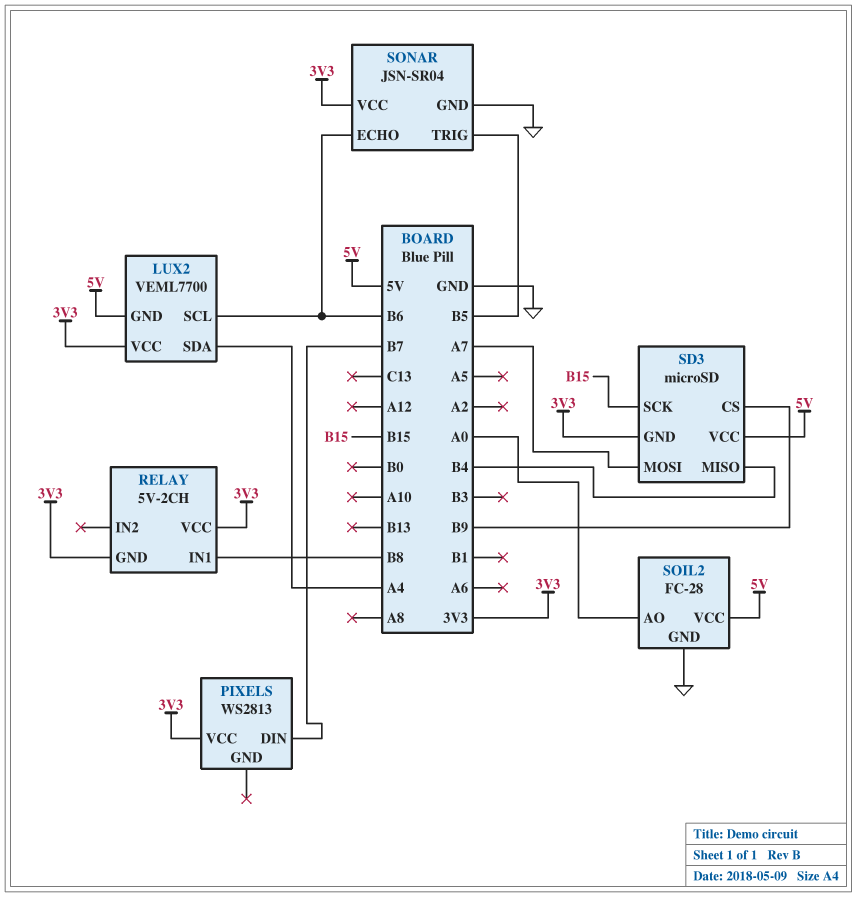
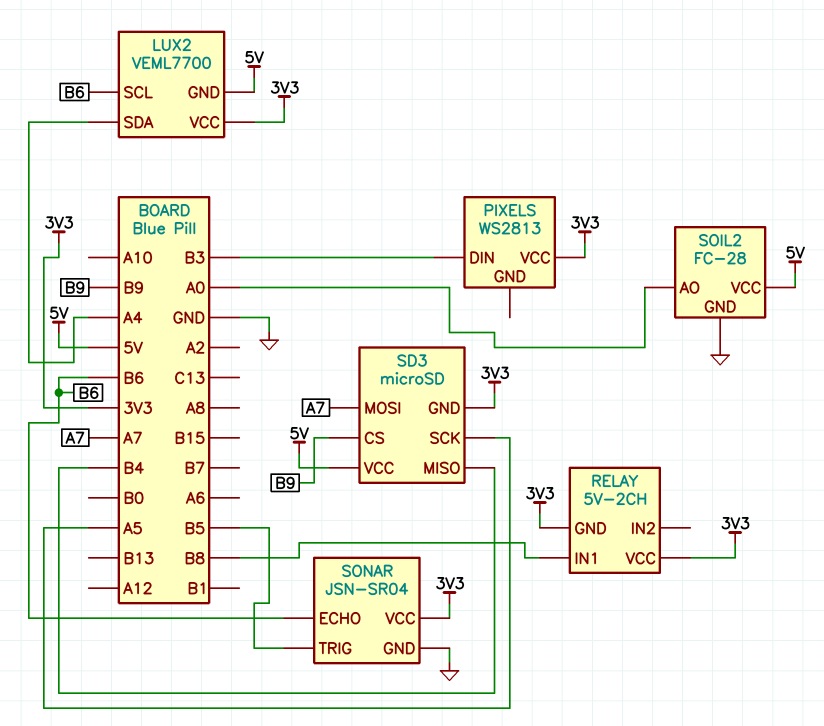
PIXELS pin DIN: B7 -> B3
SD3 pin SCK: B15 -> A5

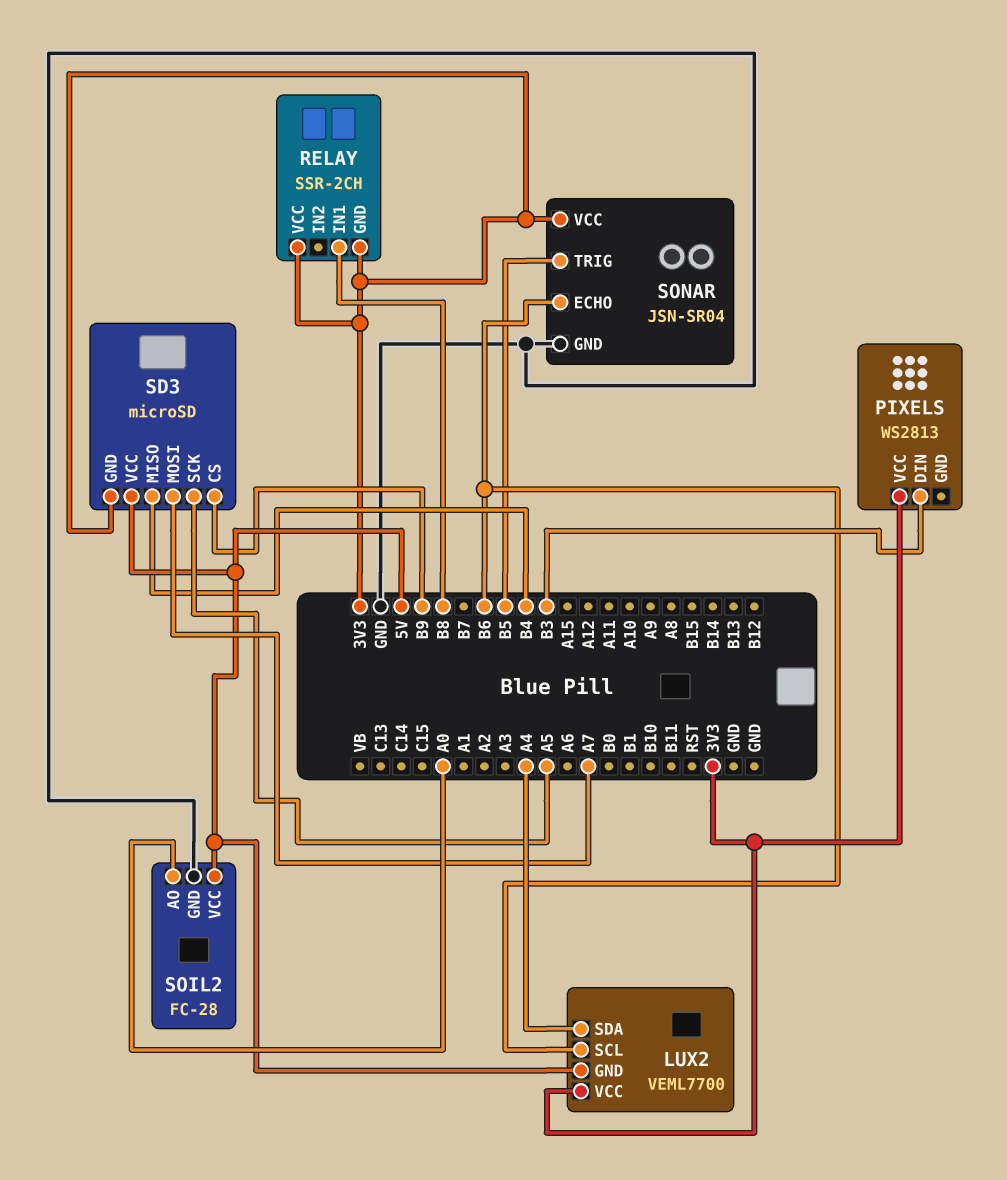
RELAY: 5V-2CH -> SSR-2CH

